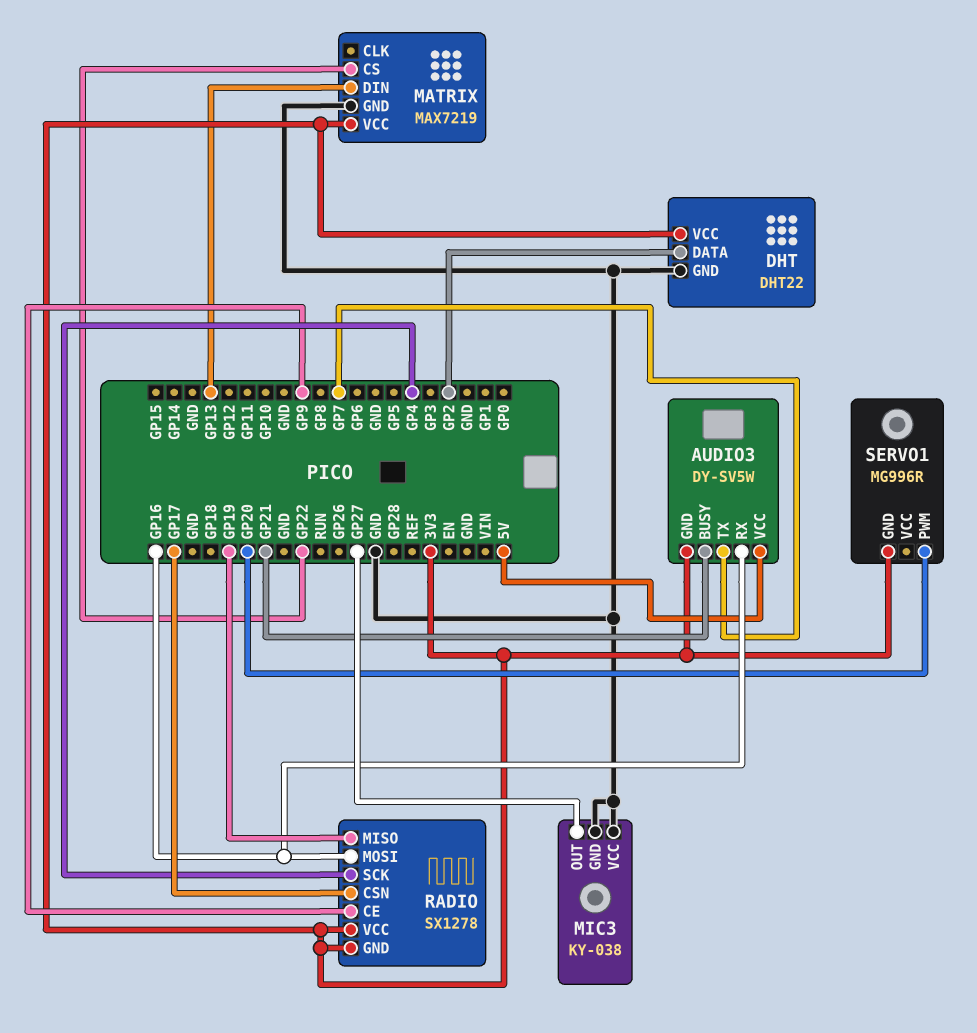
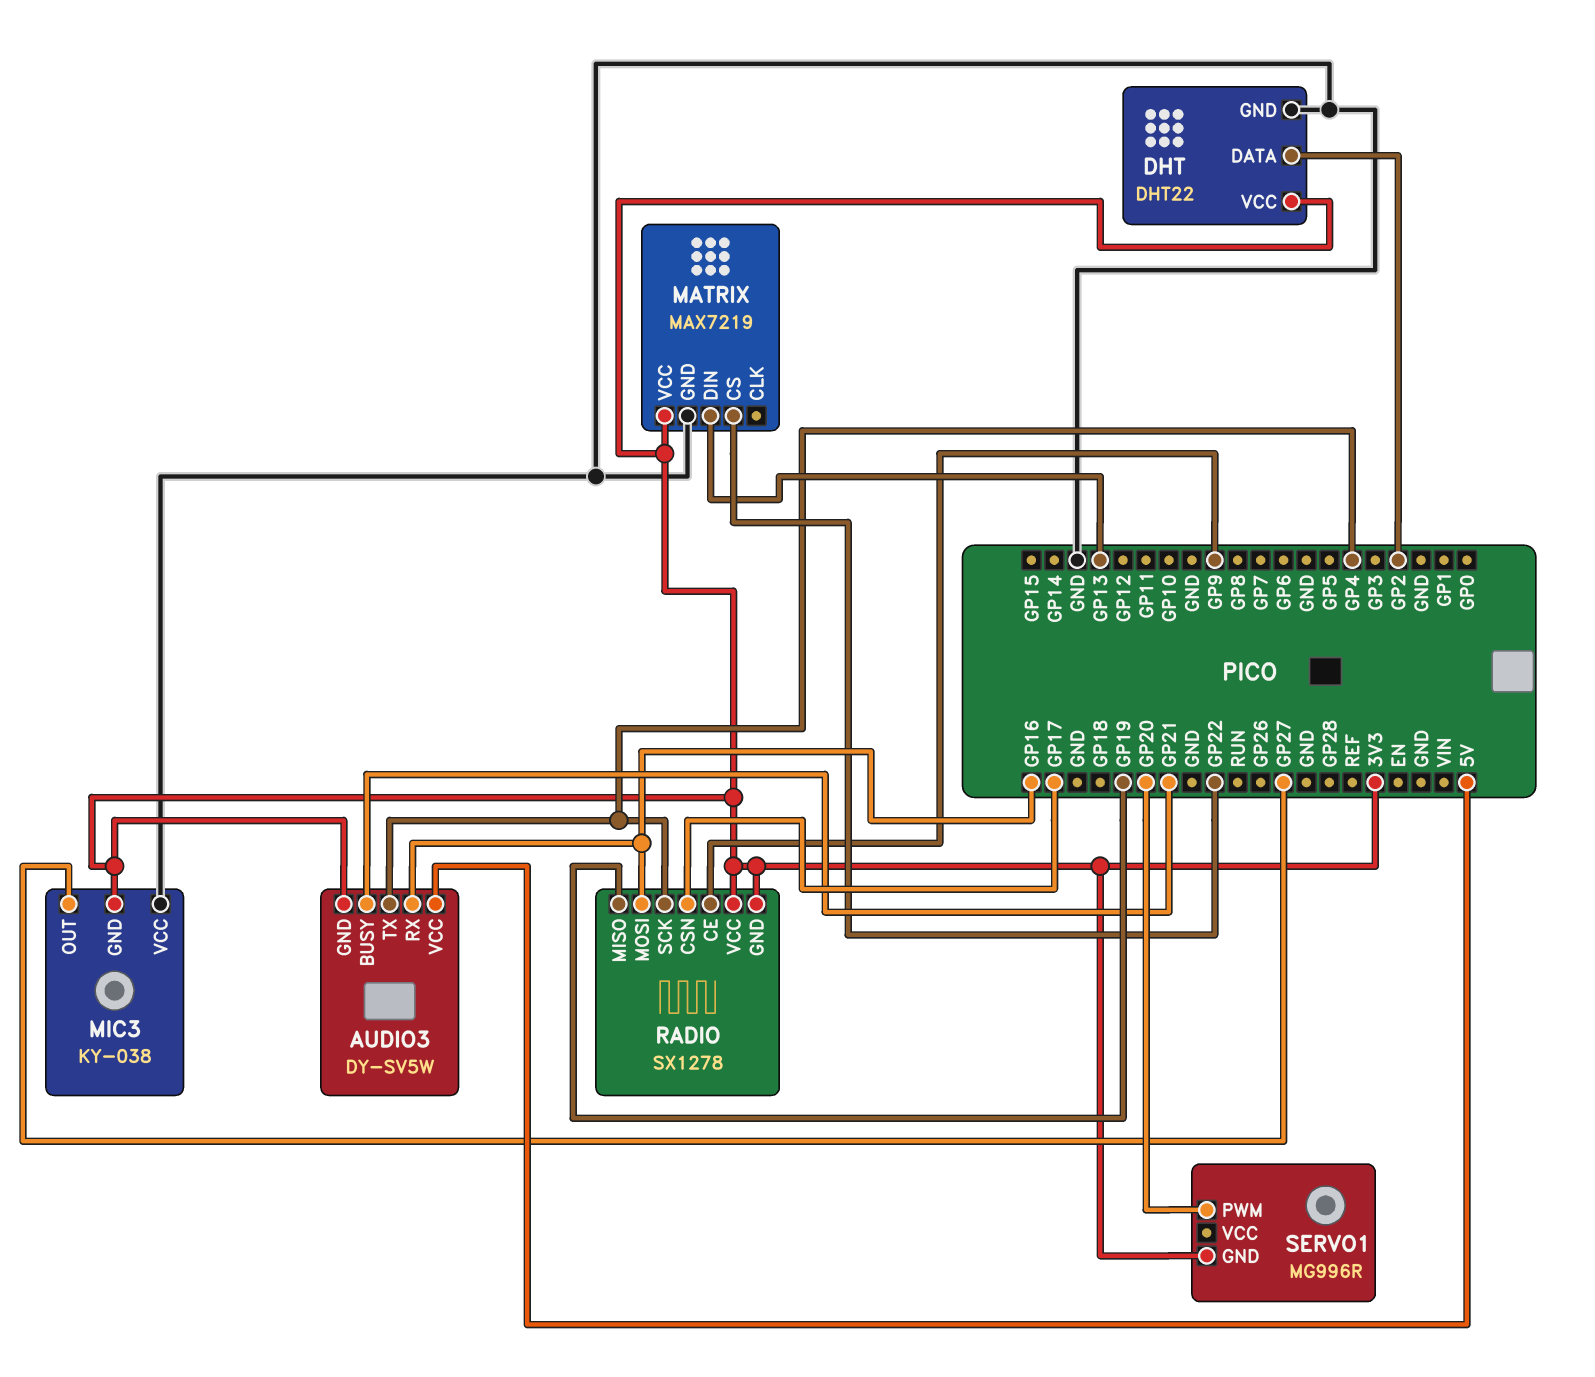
AUDIO3 pin TX: GP7 -> GP4
MIC3 pin GND: GND -> 3V3

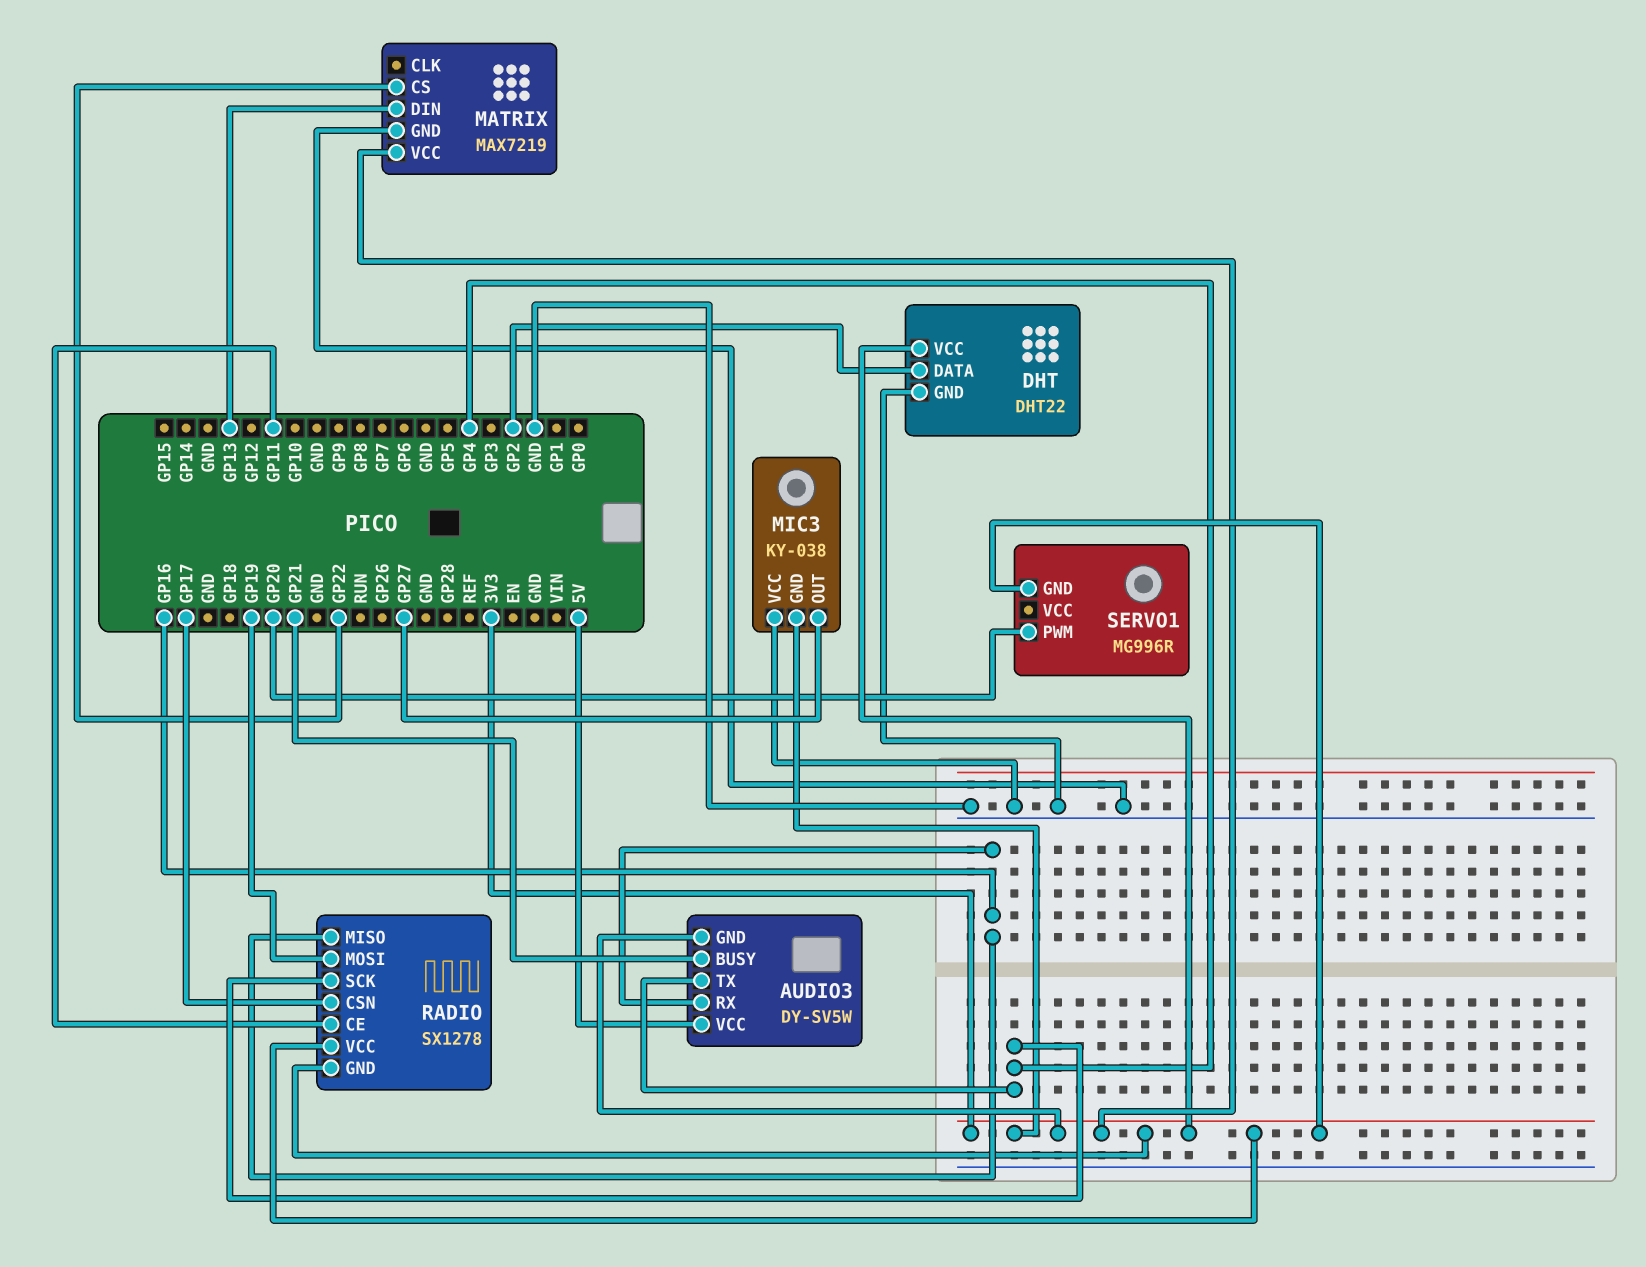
RADIO pin CE: GP9 -> GP11
RADIO pin MISO: GP19 -> GP16
RADIO pin MOSI: GP16 -> GP19

